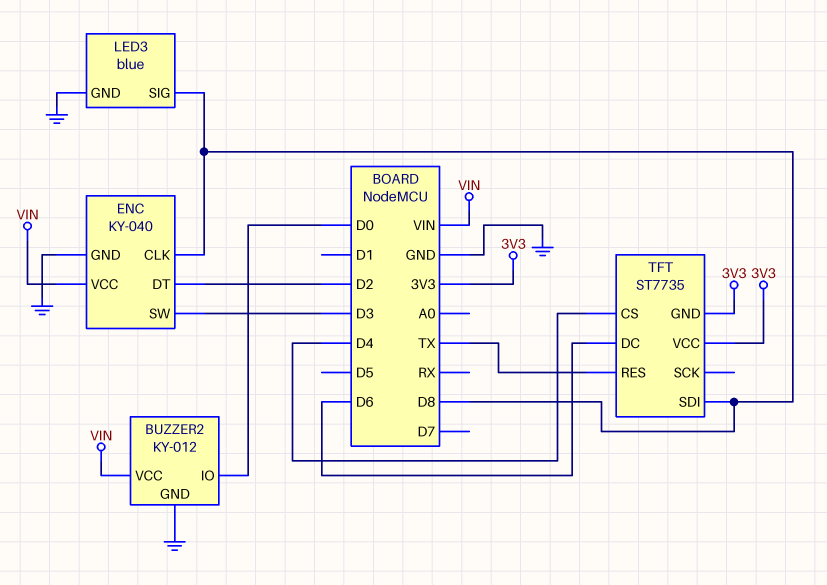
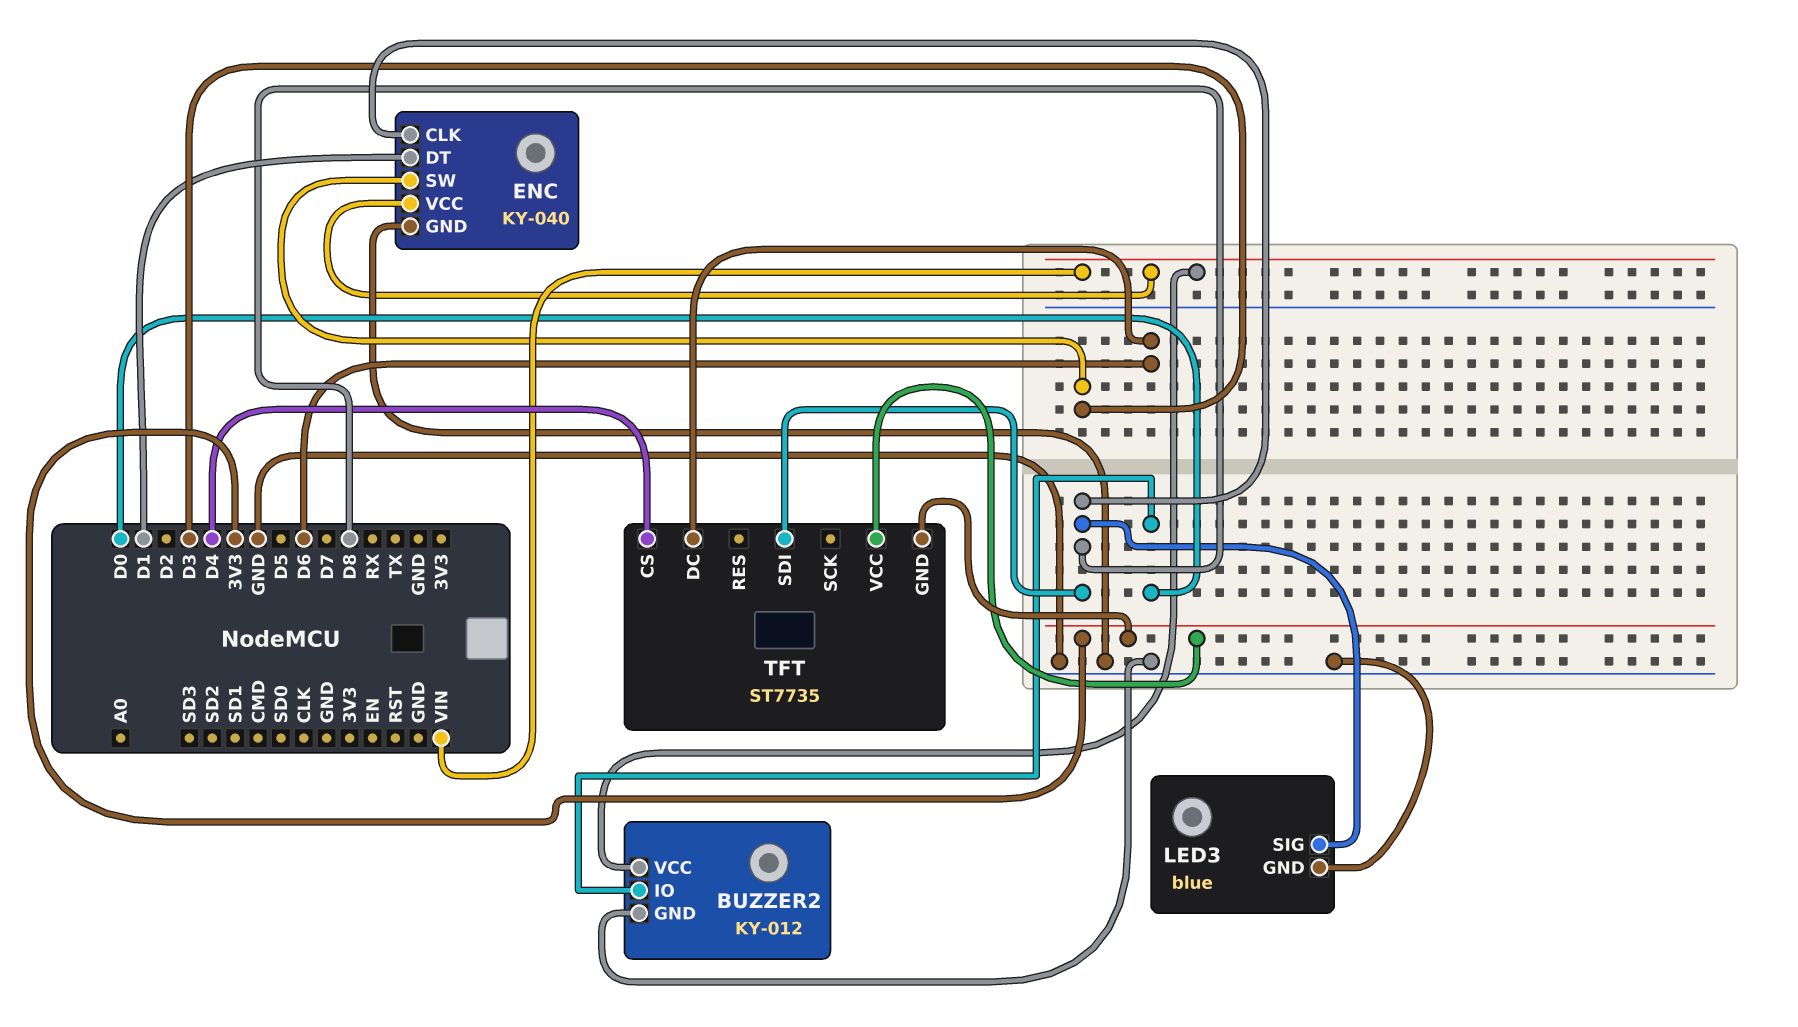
ENC pin DT: D2 -> D1
TFT pin RES: TX -> none

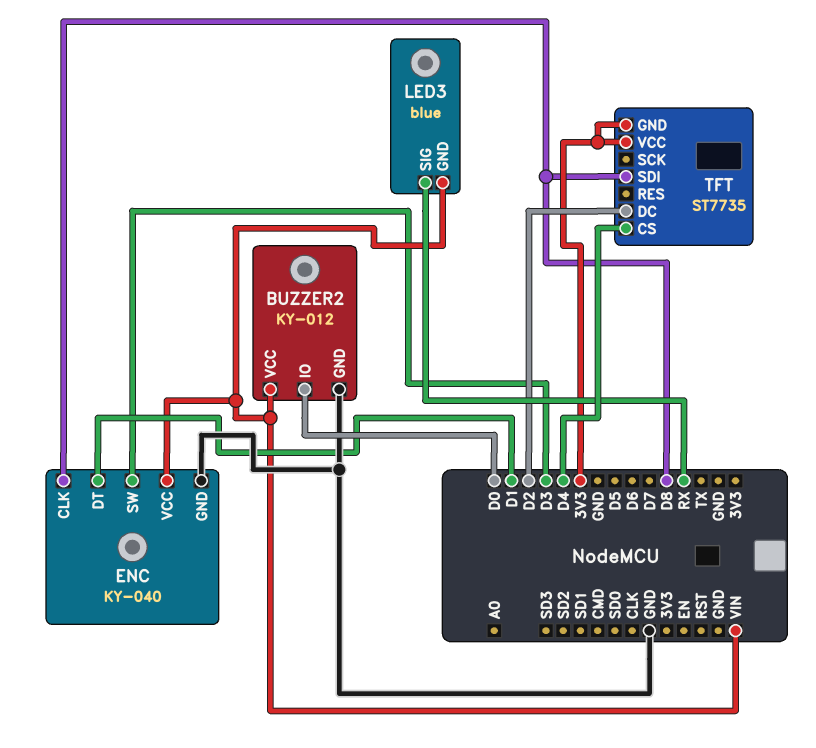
LED3 pin GND: GND -> VIN
LED3 pin SIG: D8 -> RX
TFT pin DC: D6 -> D2

